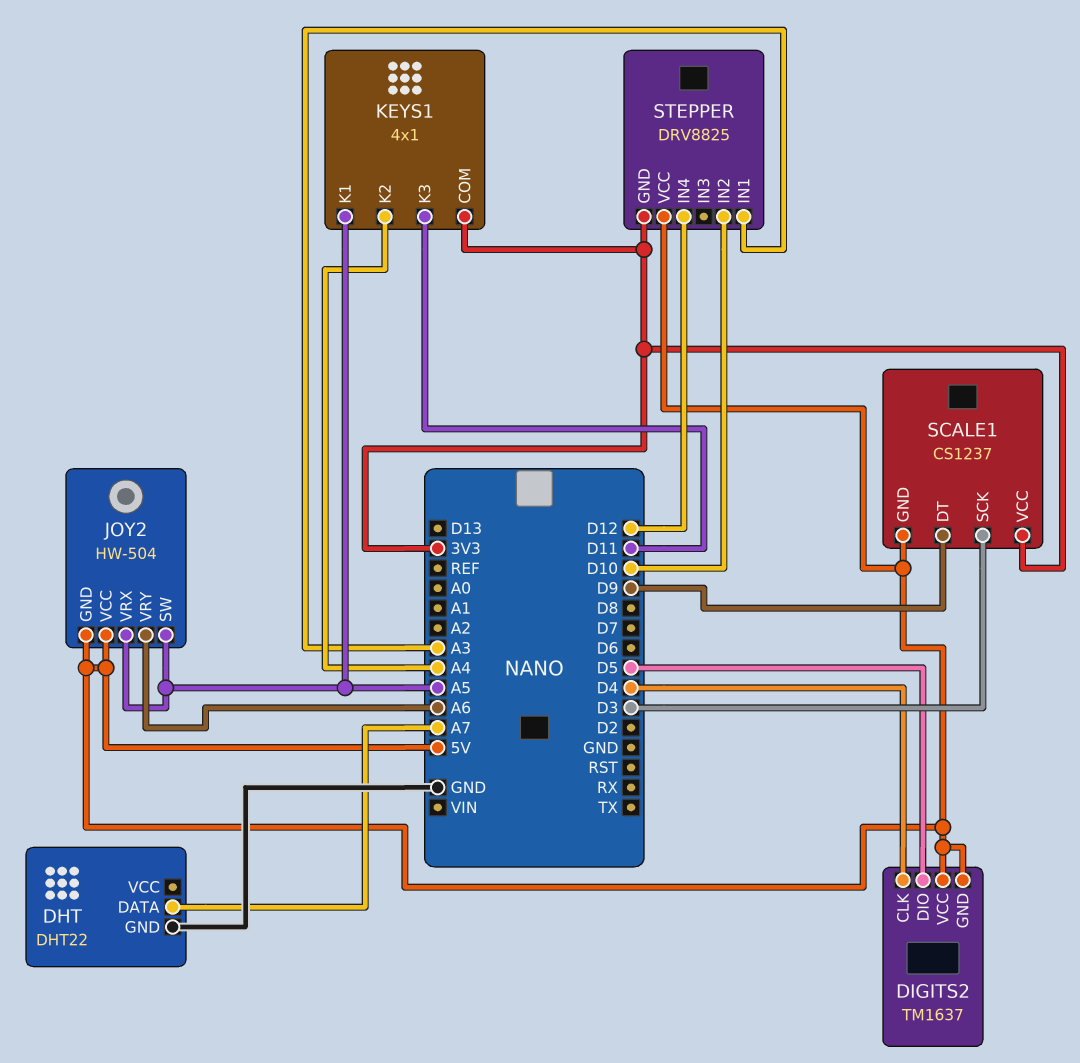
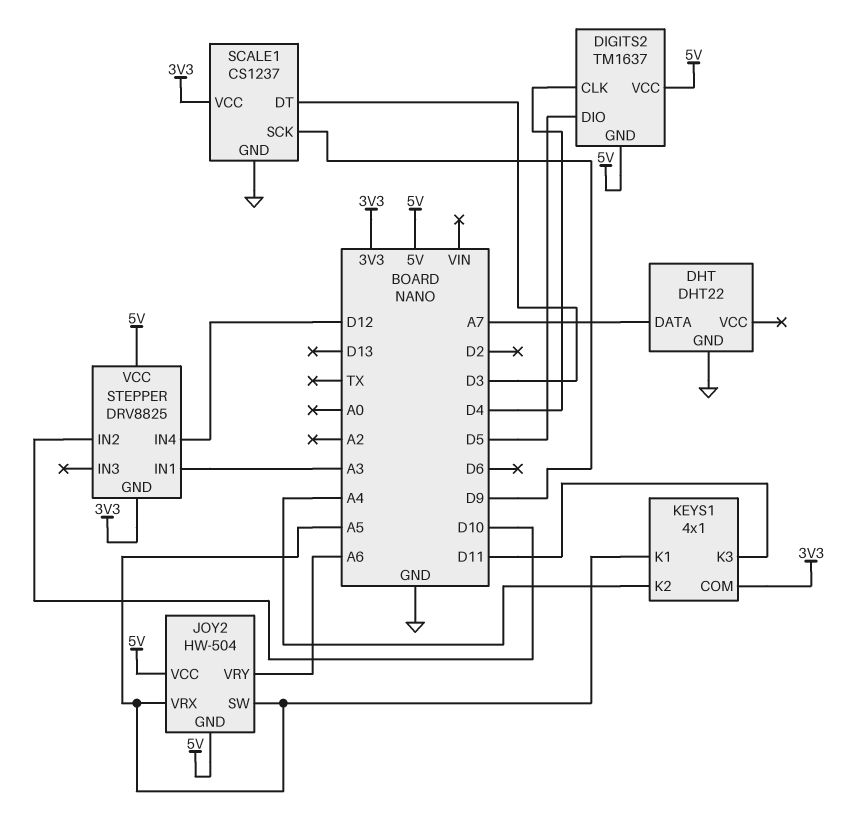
SCALE1 pin DT: D9 -> D3
SCALE1 pin GND: 5V -> GND
SCALE1 pin SCK: D3 -> D9

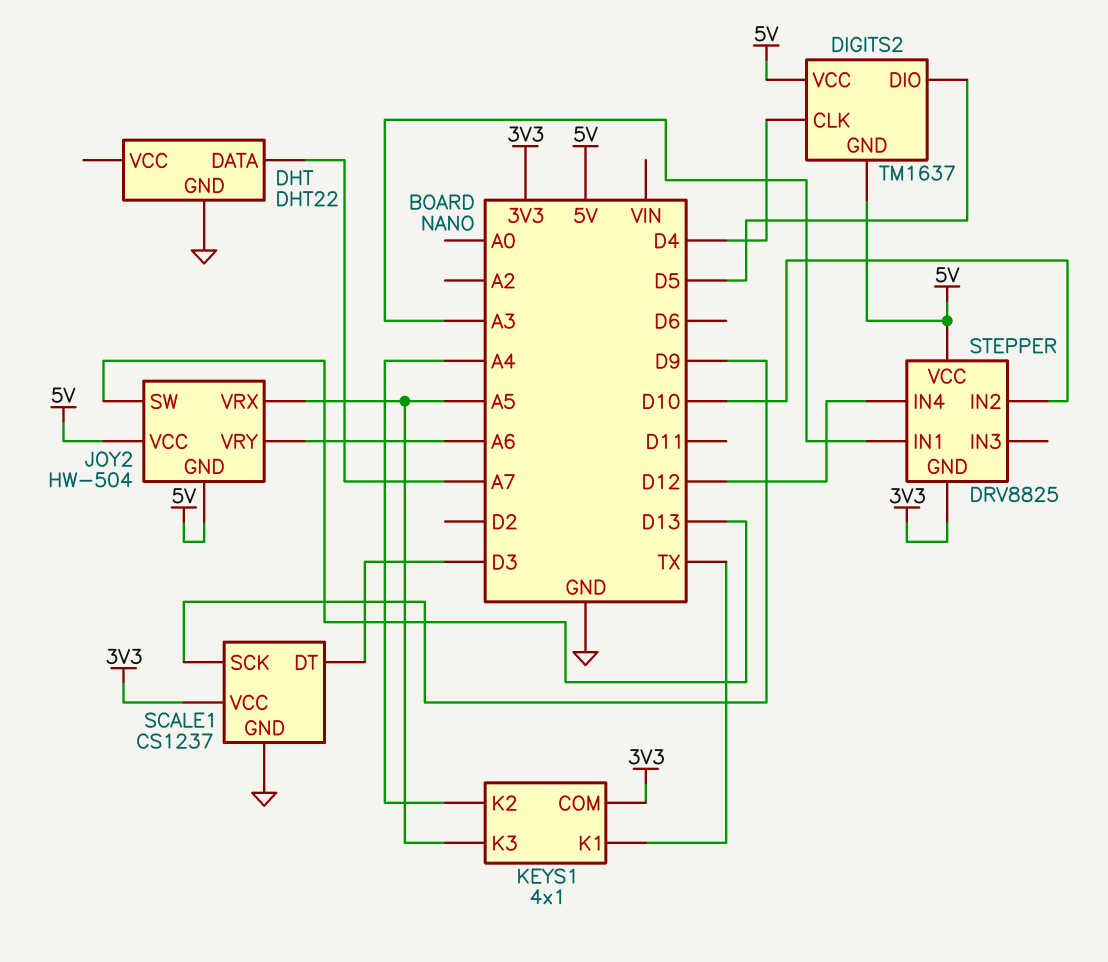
JOY2 pin SW: A5 -> D13
KEYS1 pin K1: A5 -> TX
KEYS1 pin K3: D11 -> A5

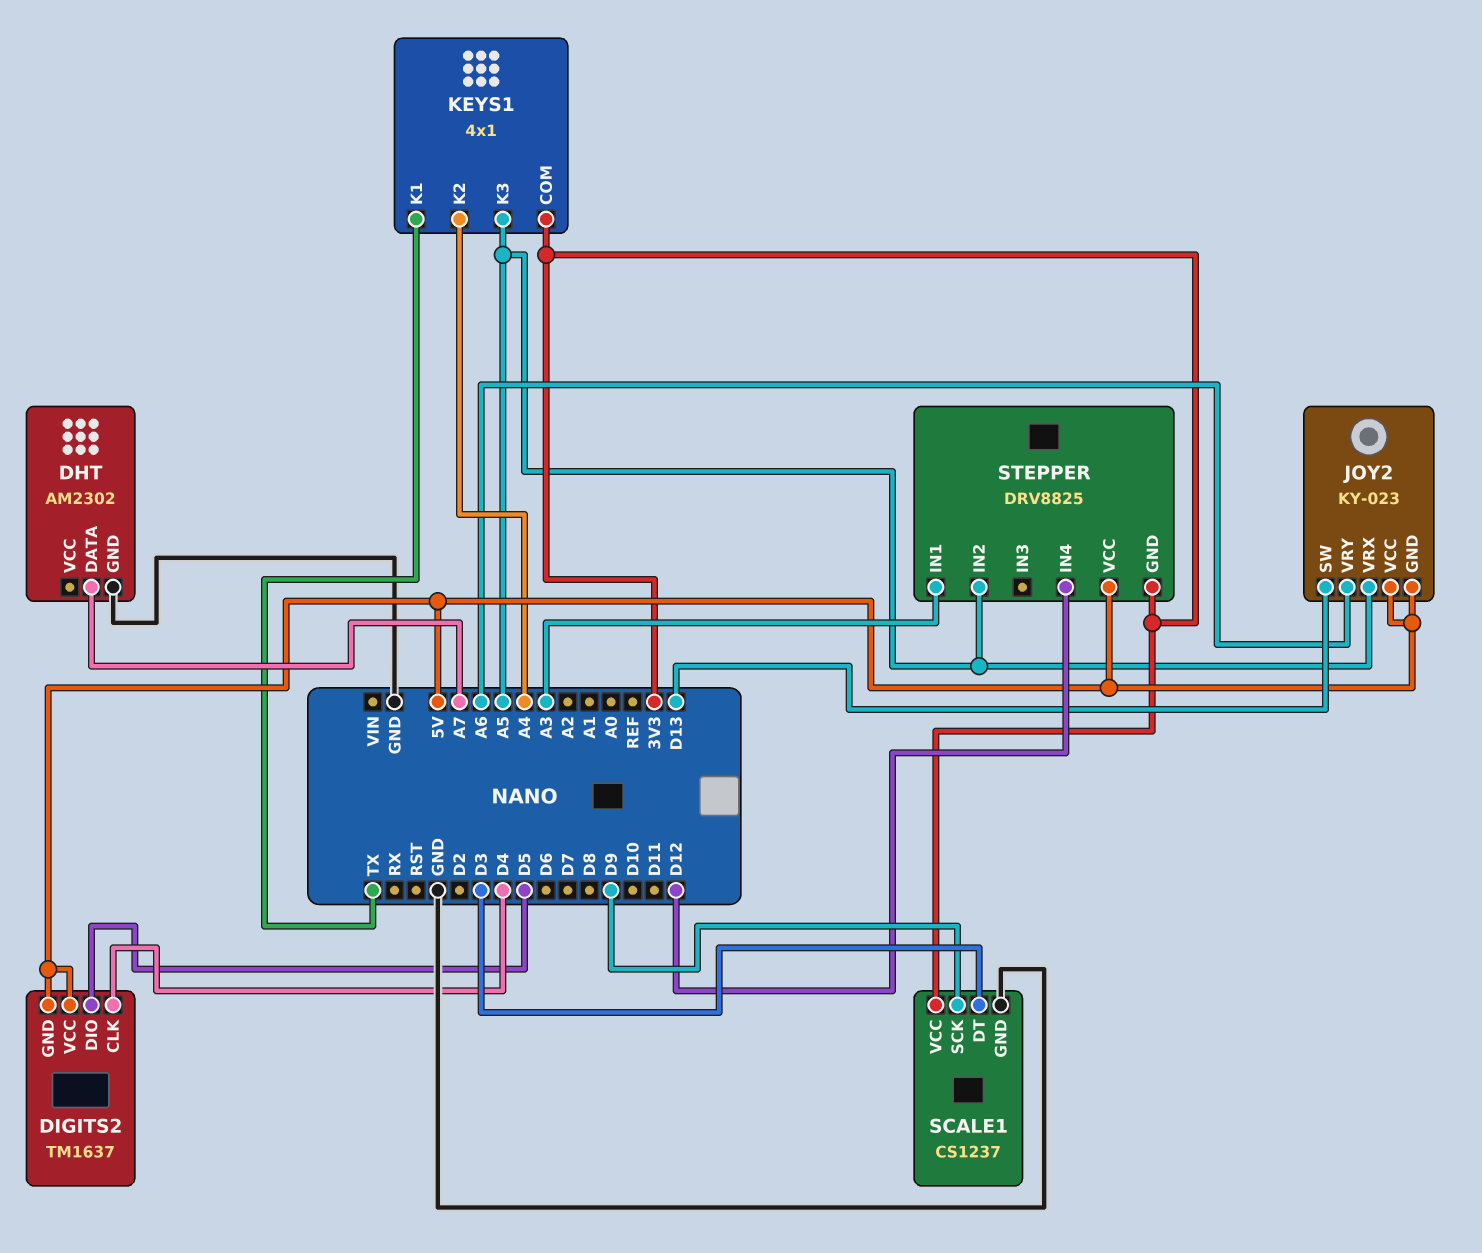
DHT: DHT22 -> AM2302
JOY2: HW-504 -> KY-023
STEPPER pin IN2: D10 -> A5

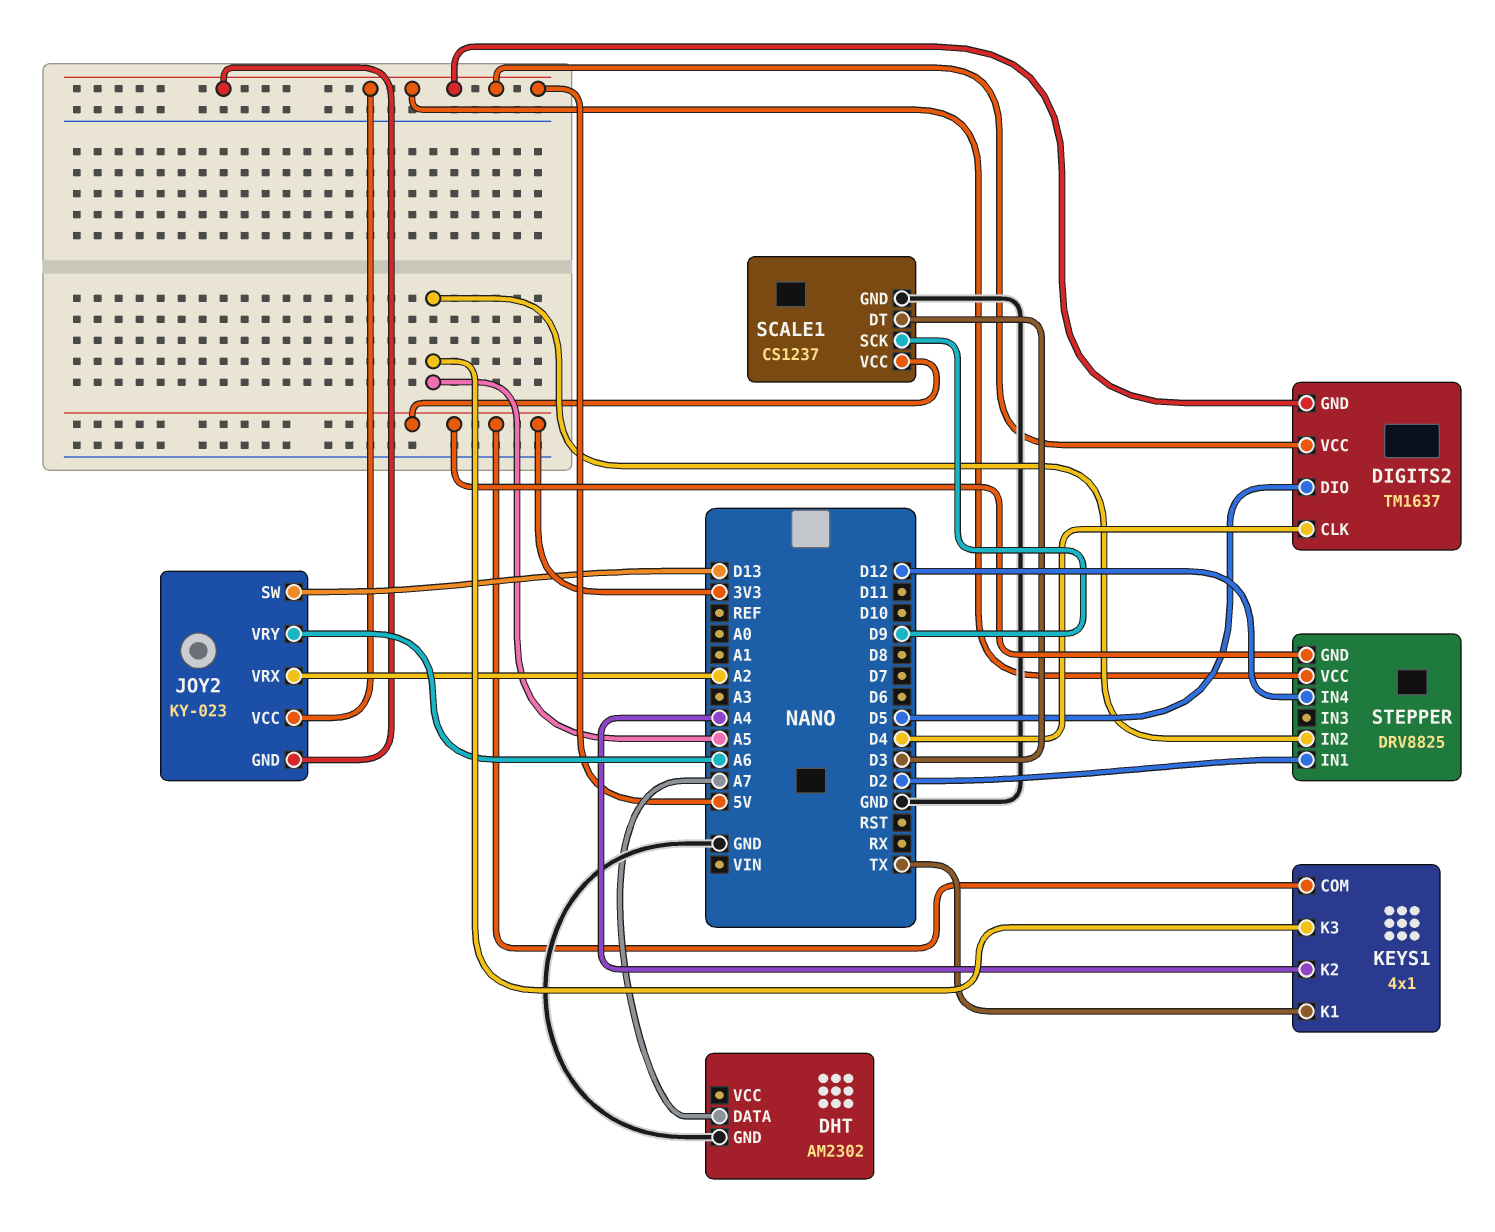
JOY2 pin VRX: A5 -> A2
STEPPER pin IN1: A3 -> D2

